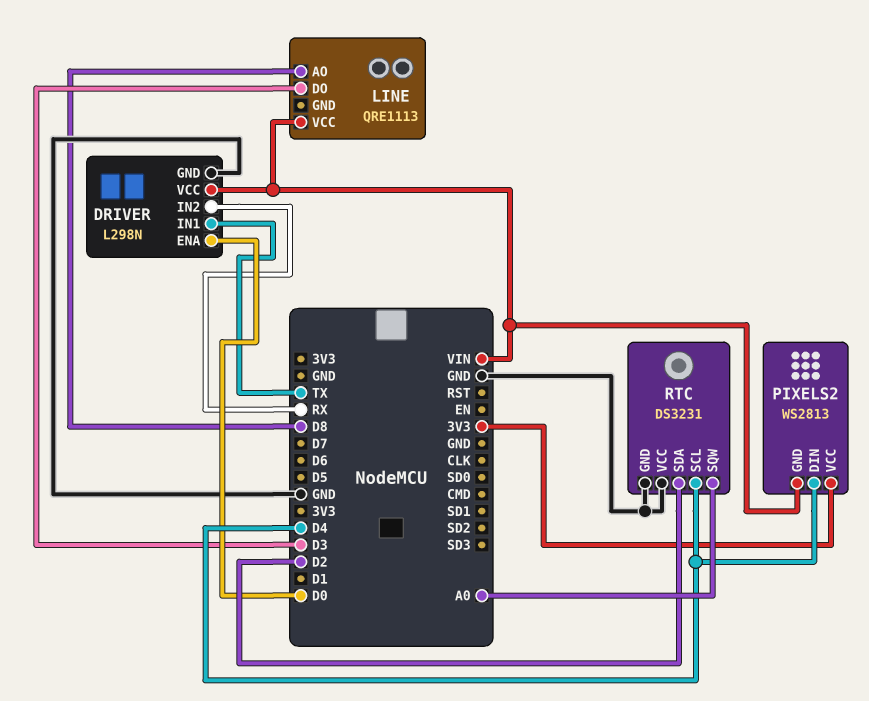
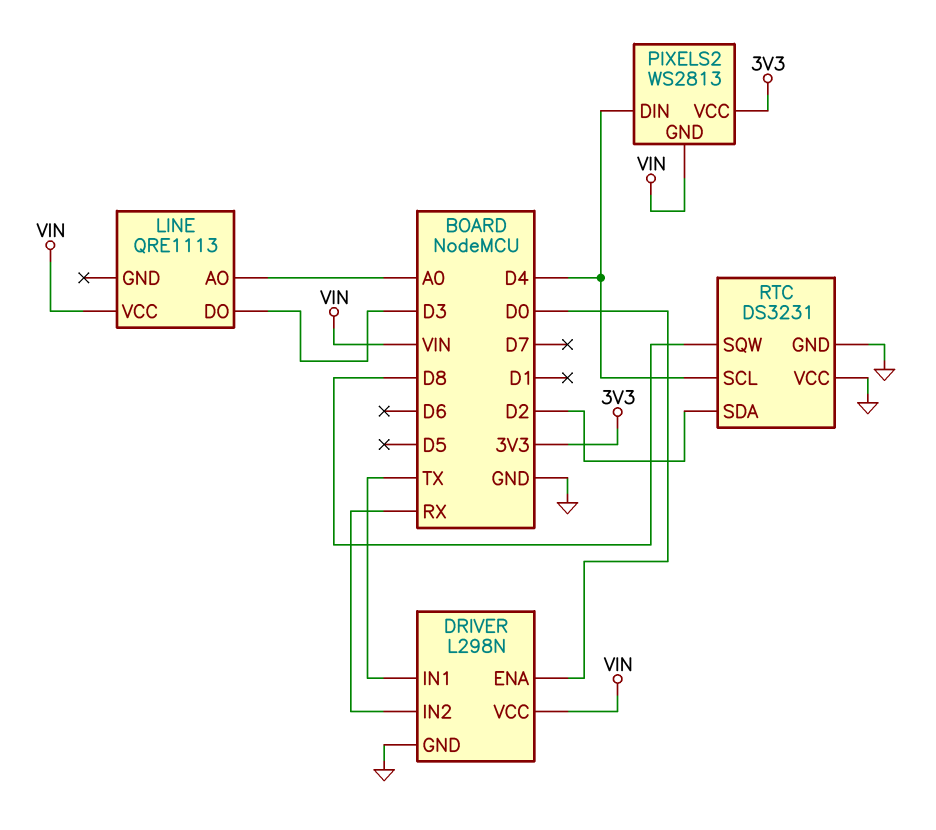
LINE pin AO: D8 -> A0
RTC pin SQW: A0 -> D8

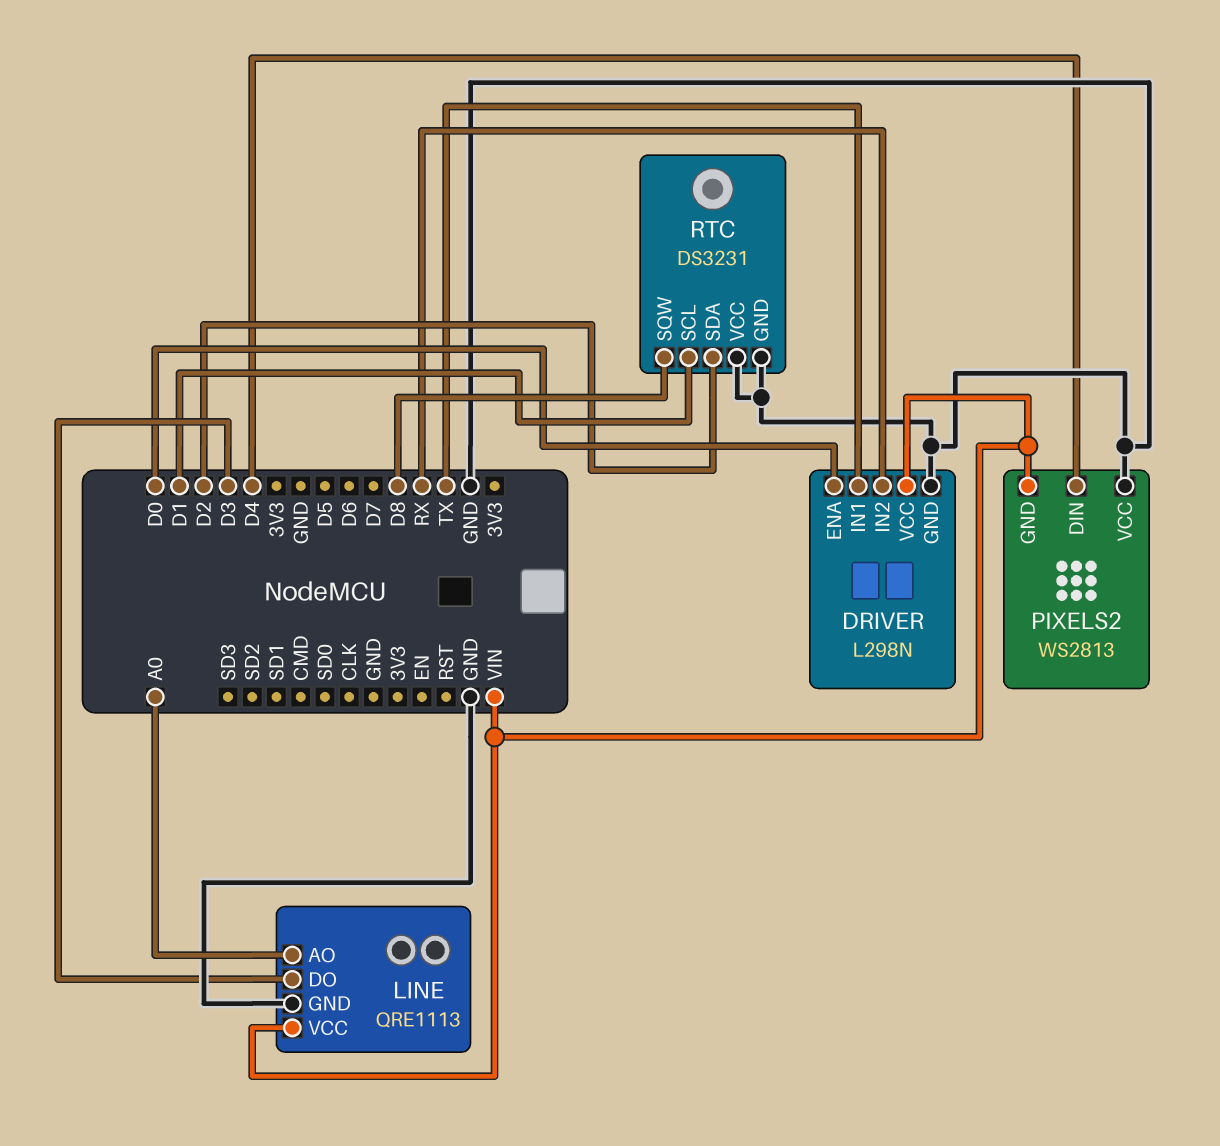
LINE pin GND: none -> GND
PIXELS2 pin VCC: 3V3 -> GND
RTC pin SCL: D4 -> D1

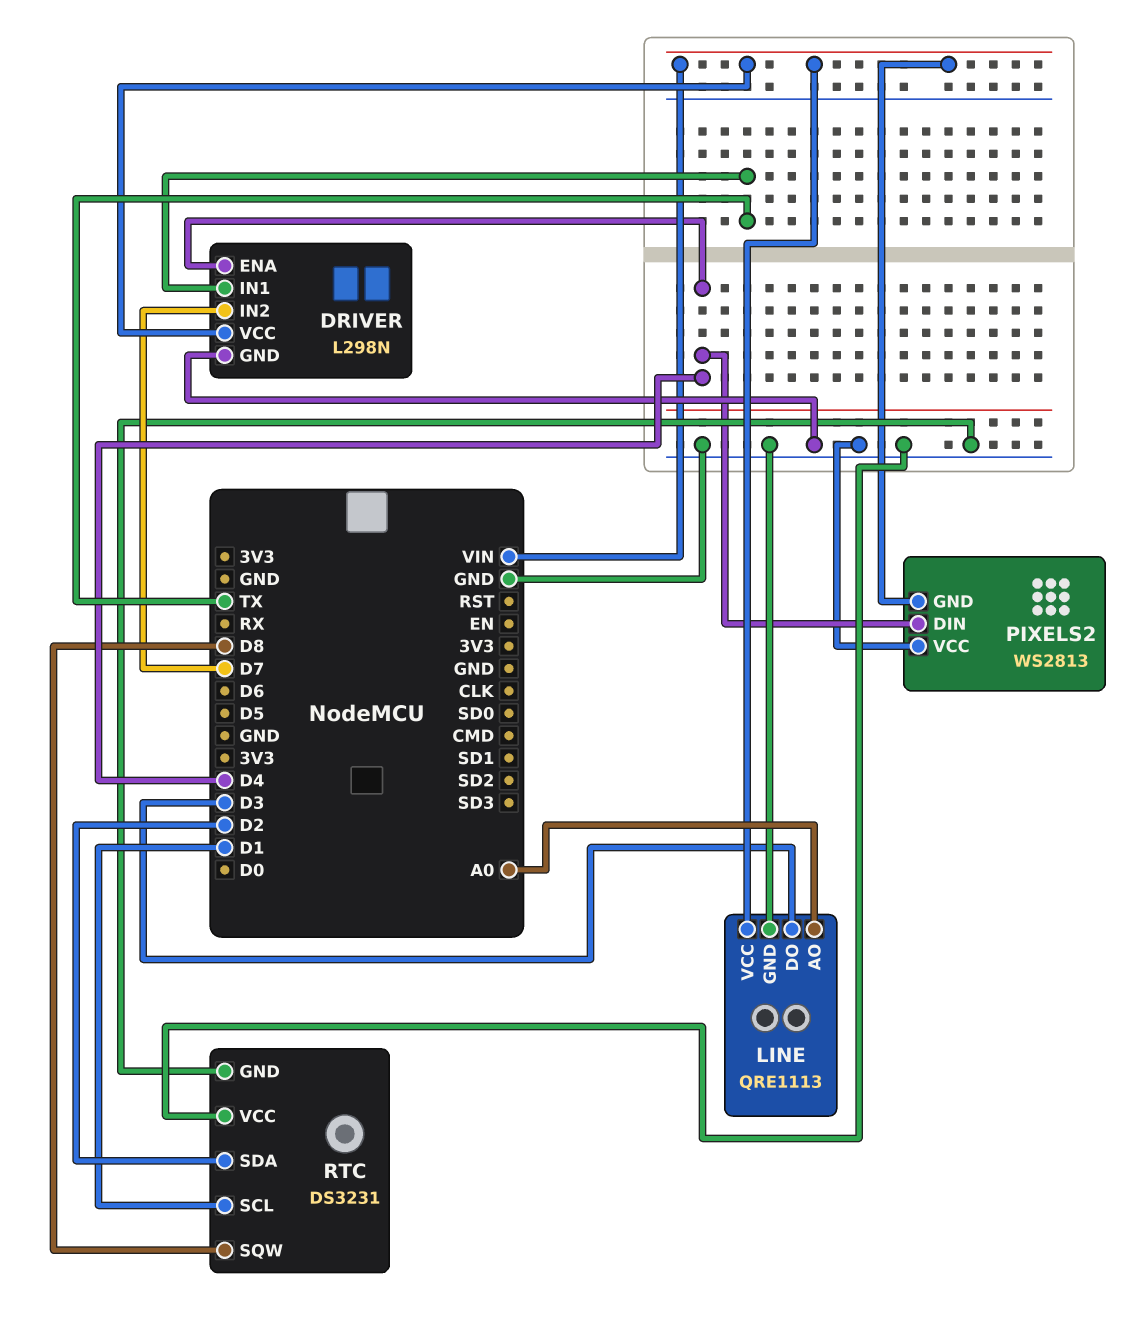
DRIVER pin ENA: D0 -> D4
DRIVER pin IN2: RX -> D7

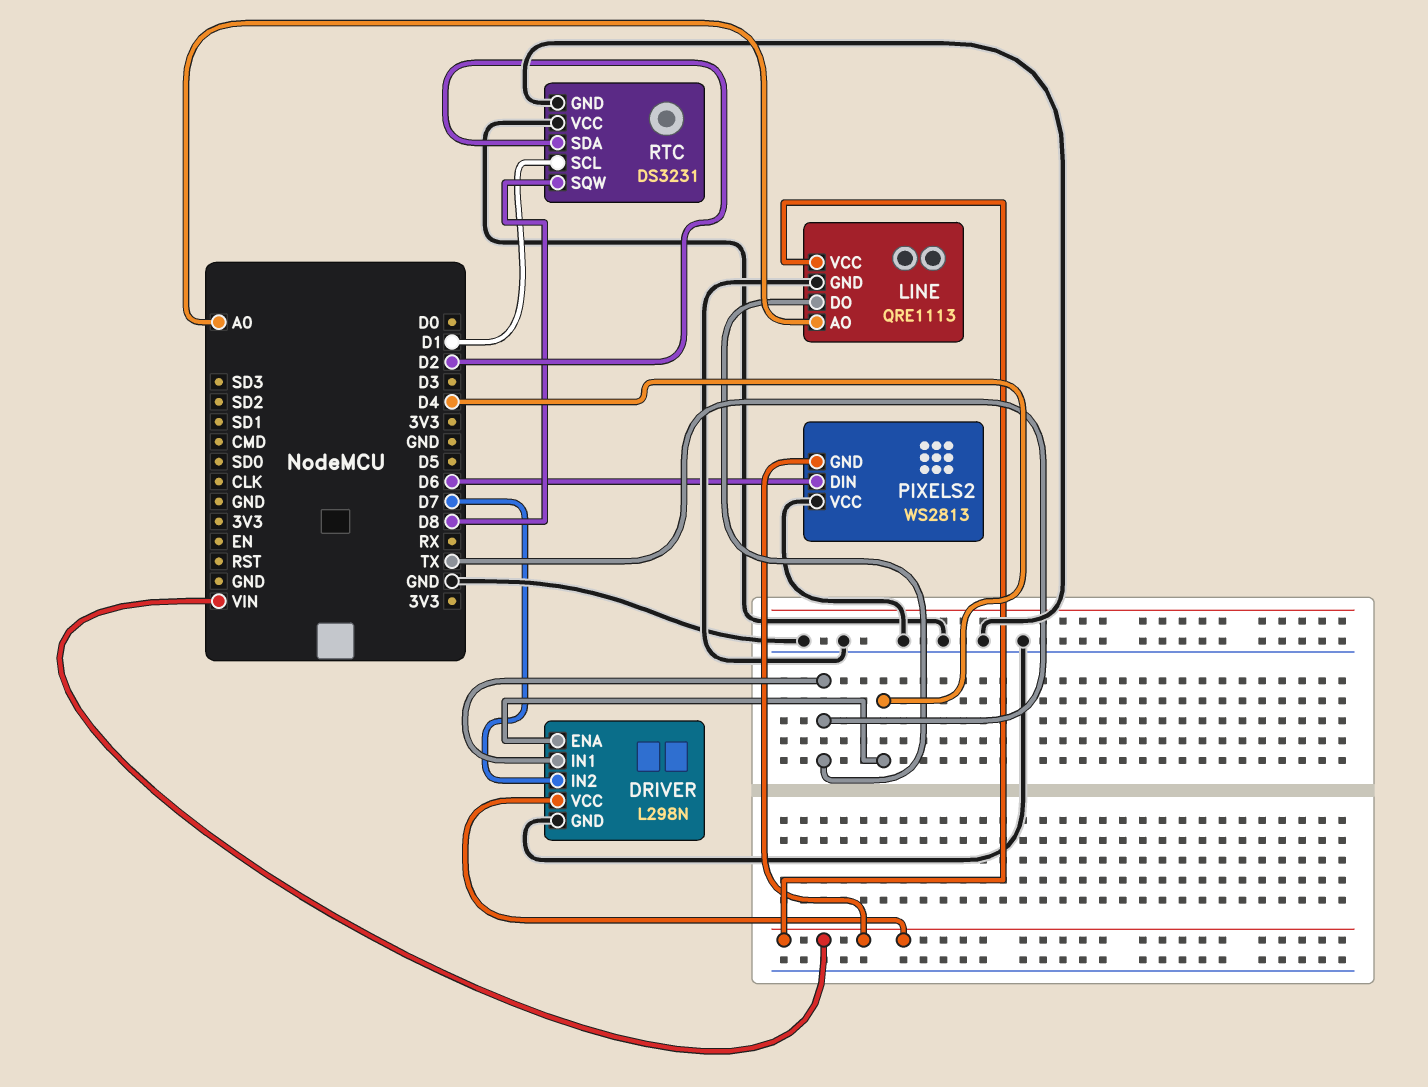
LINE pin DO: D3 -> TX
PIXELS2 pin DIN: D4 -> D6

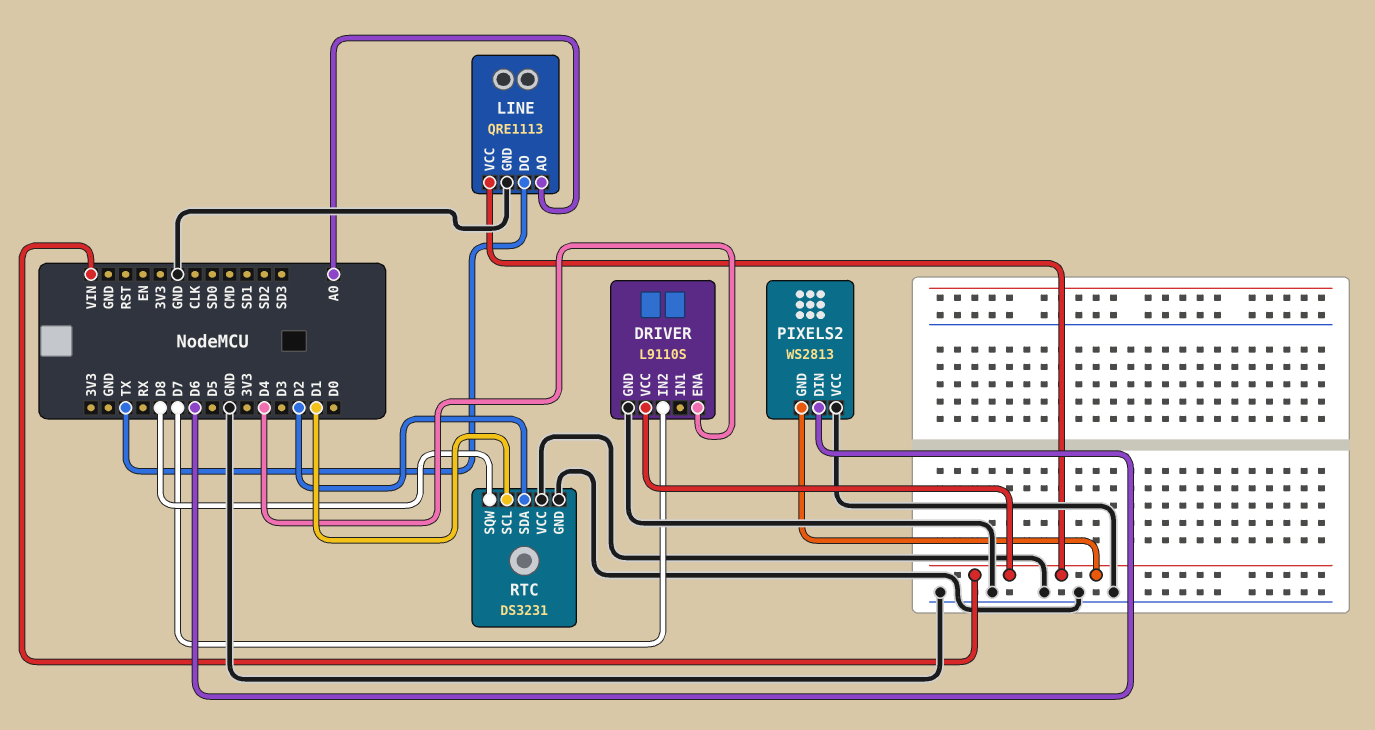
DRIVER: L298N -> L9110S
DRIVER pin IN1: TX -> none

